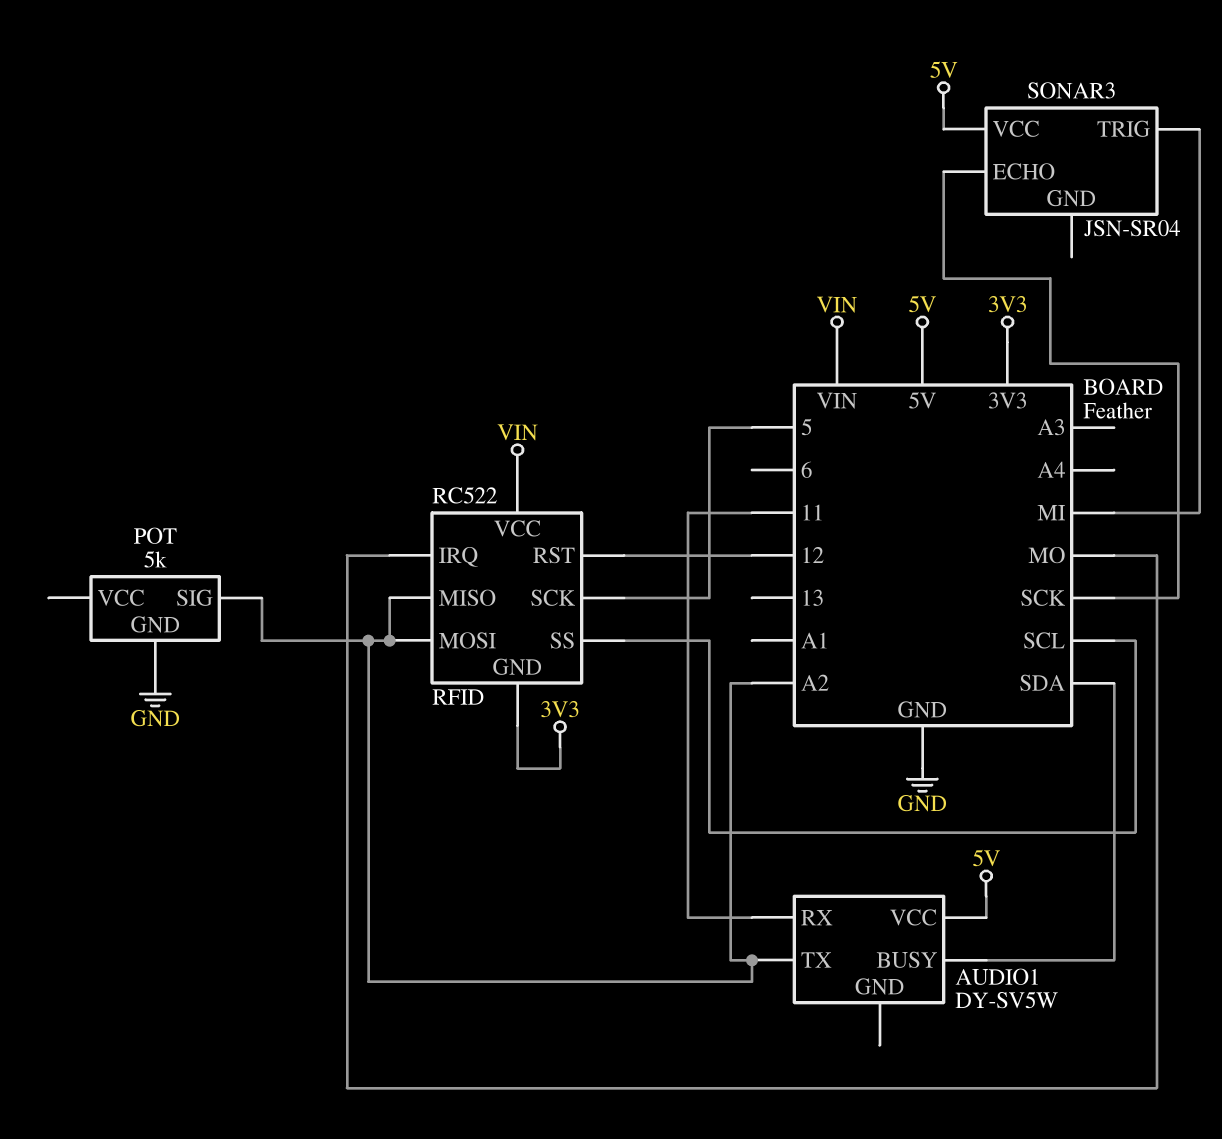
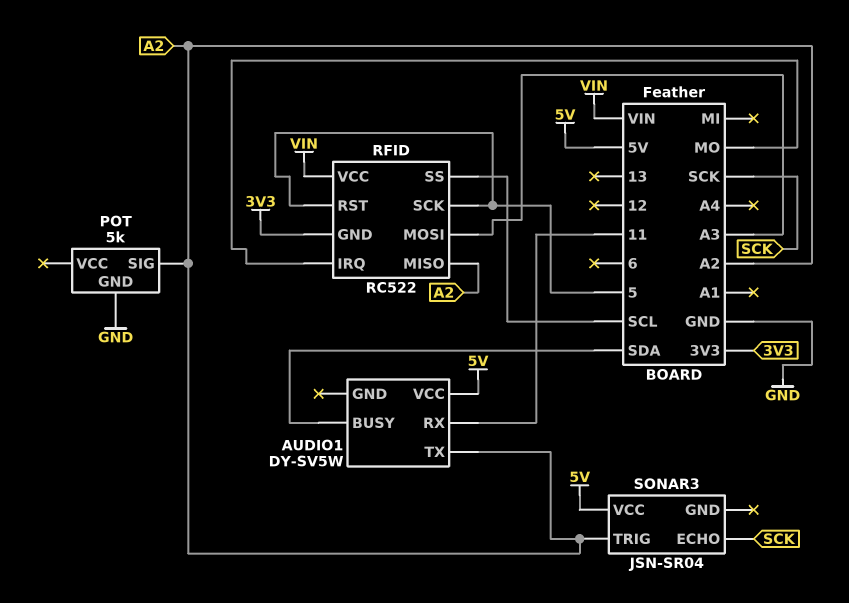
RFID pin MOSI: A2 -> A3
RFID pin RST: 12 -> 5
SONAR3 pin TRIG: MI -> A2

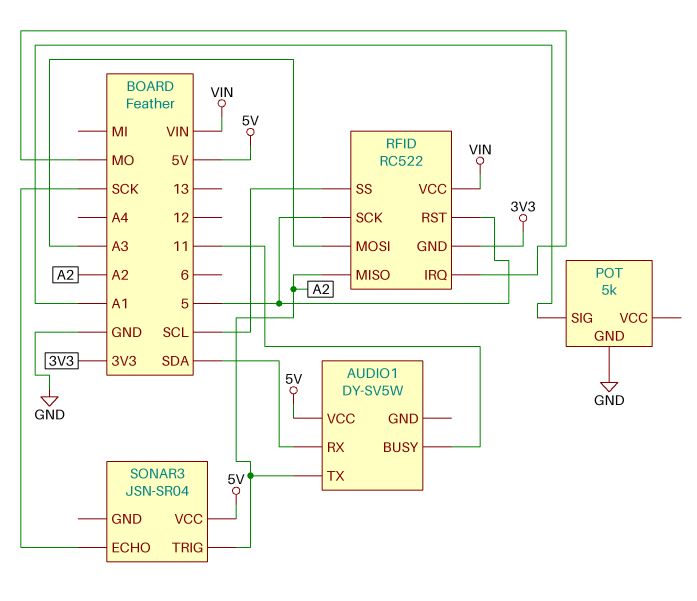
AUDIO1 pin BUSY: SDA -> 11
AUDIO1 pin RX: 11 -> SDA
POT pin SIG: A2 -> A1

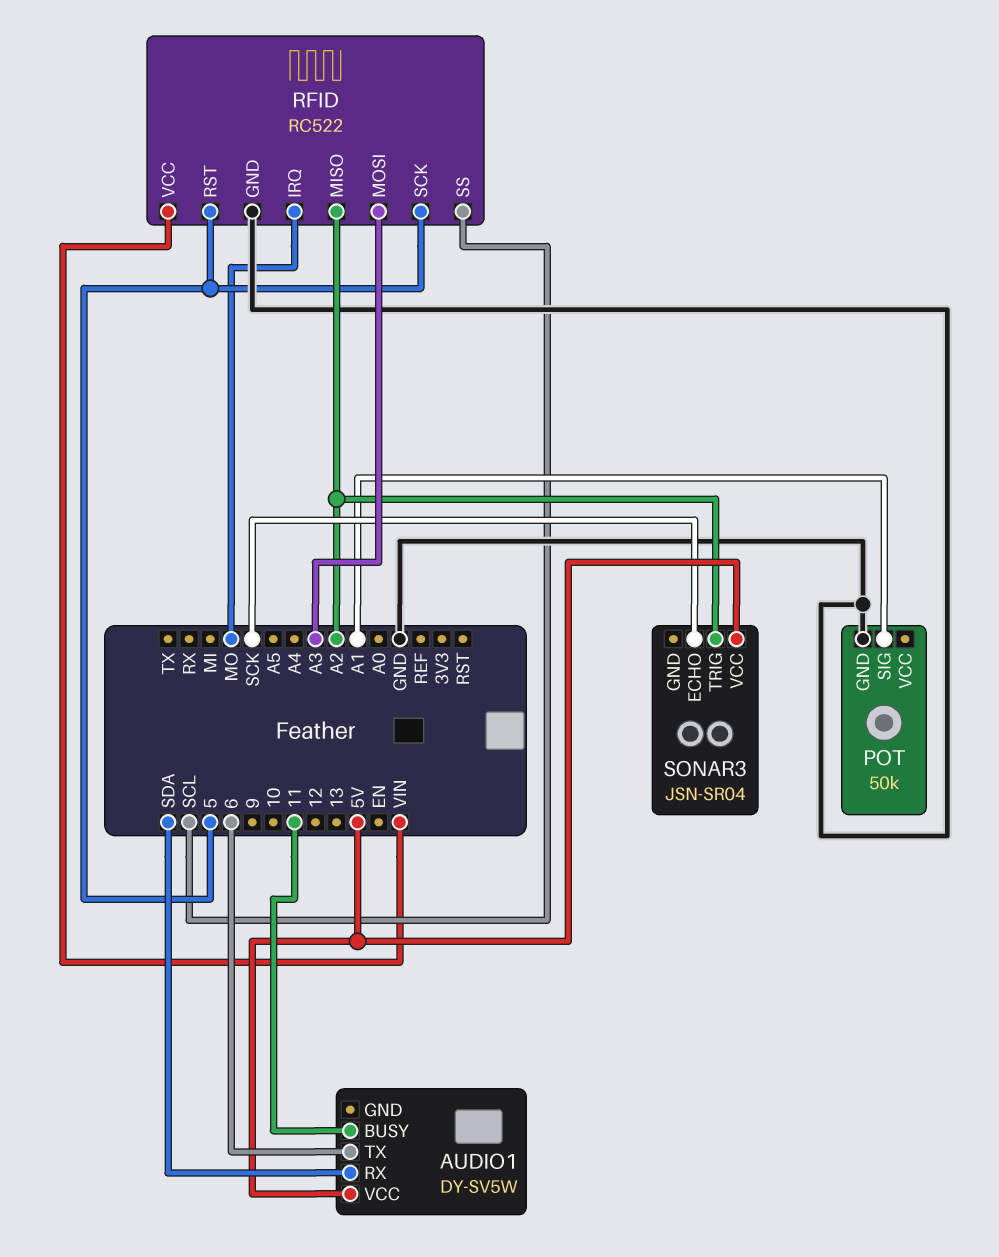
AUDIO1 pin TX: A2 -> 6
POT: 5k -> 50k
RFID pin GND: 3V3 -> GND

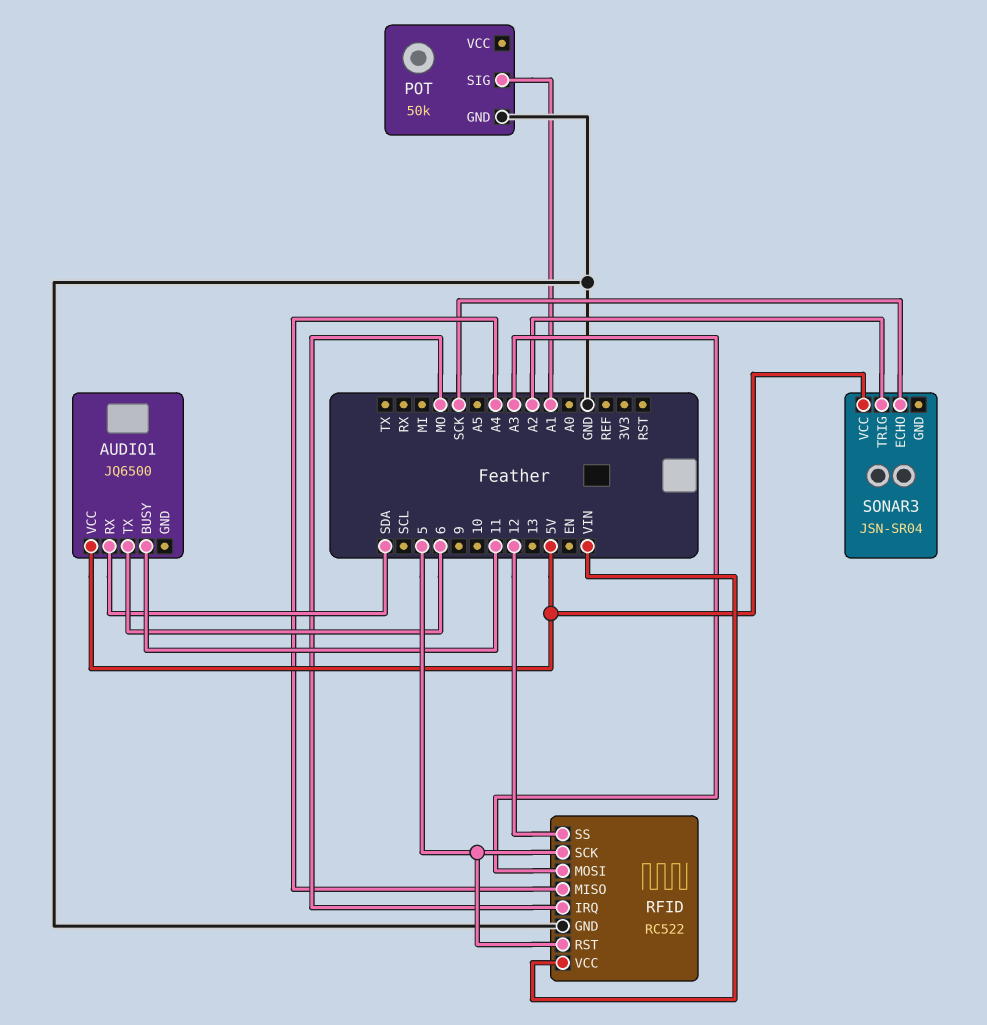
AUDIO1: DY-SV5W -> JQ6500
RFID pin MISO: A2 -> A4
RFID pin SS: SCL -> 12

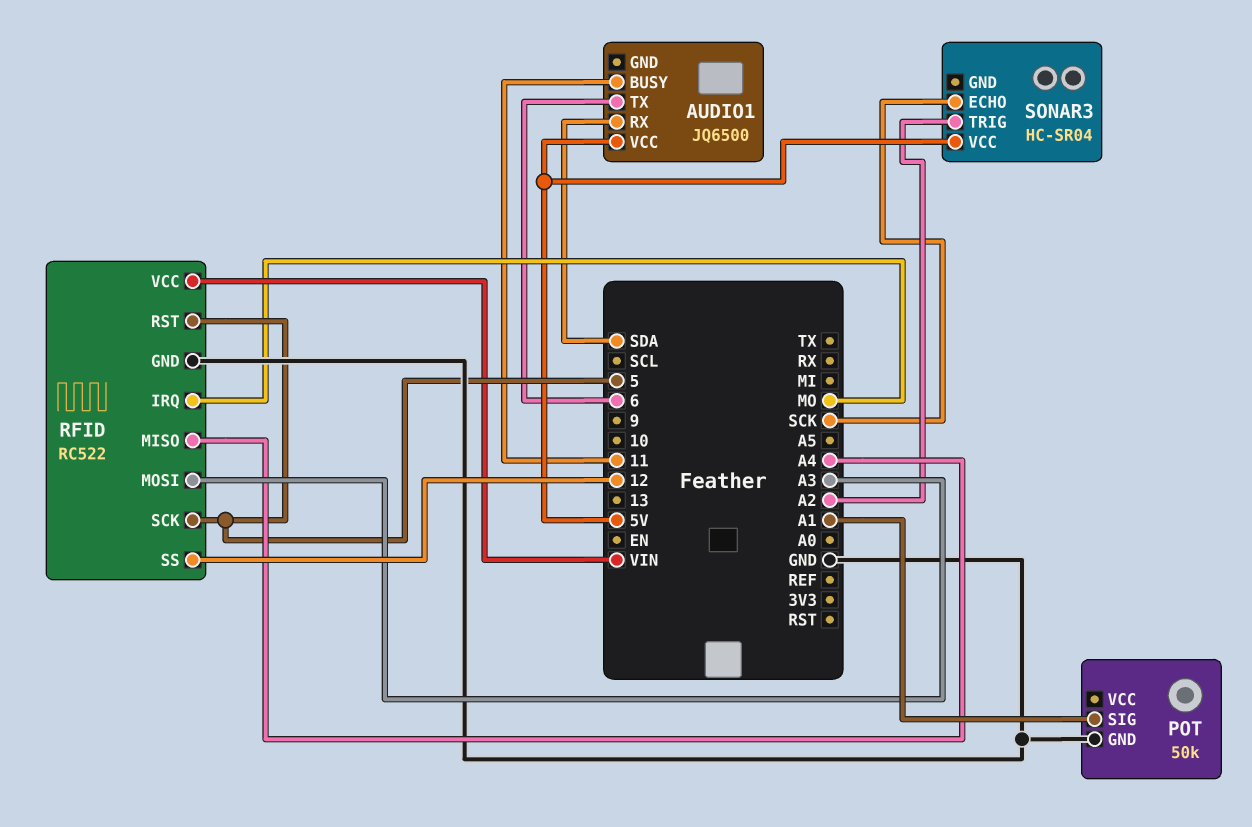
SONAR3: JSN-SR04 -> HC-SR04

